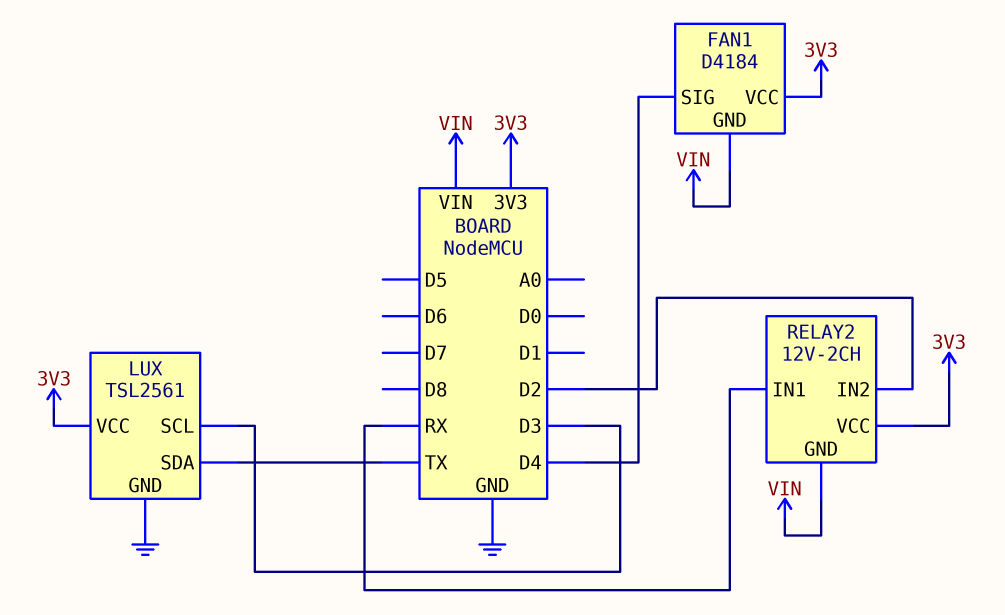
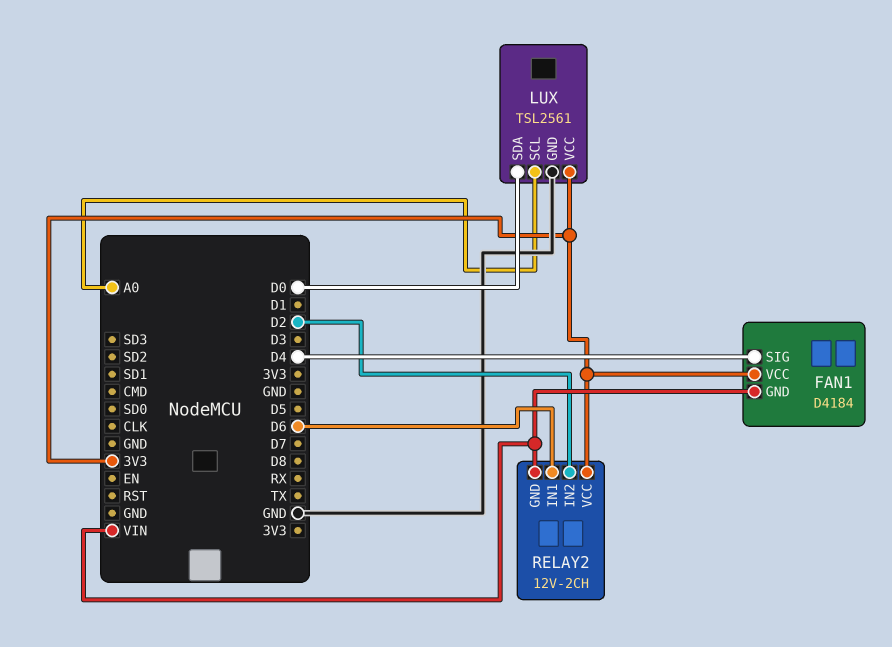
LUX pin SCL: D3 -> A0
LUX pin SDA: TX -> D0
RELAY2 pin IN1: RX -> D6

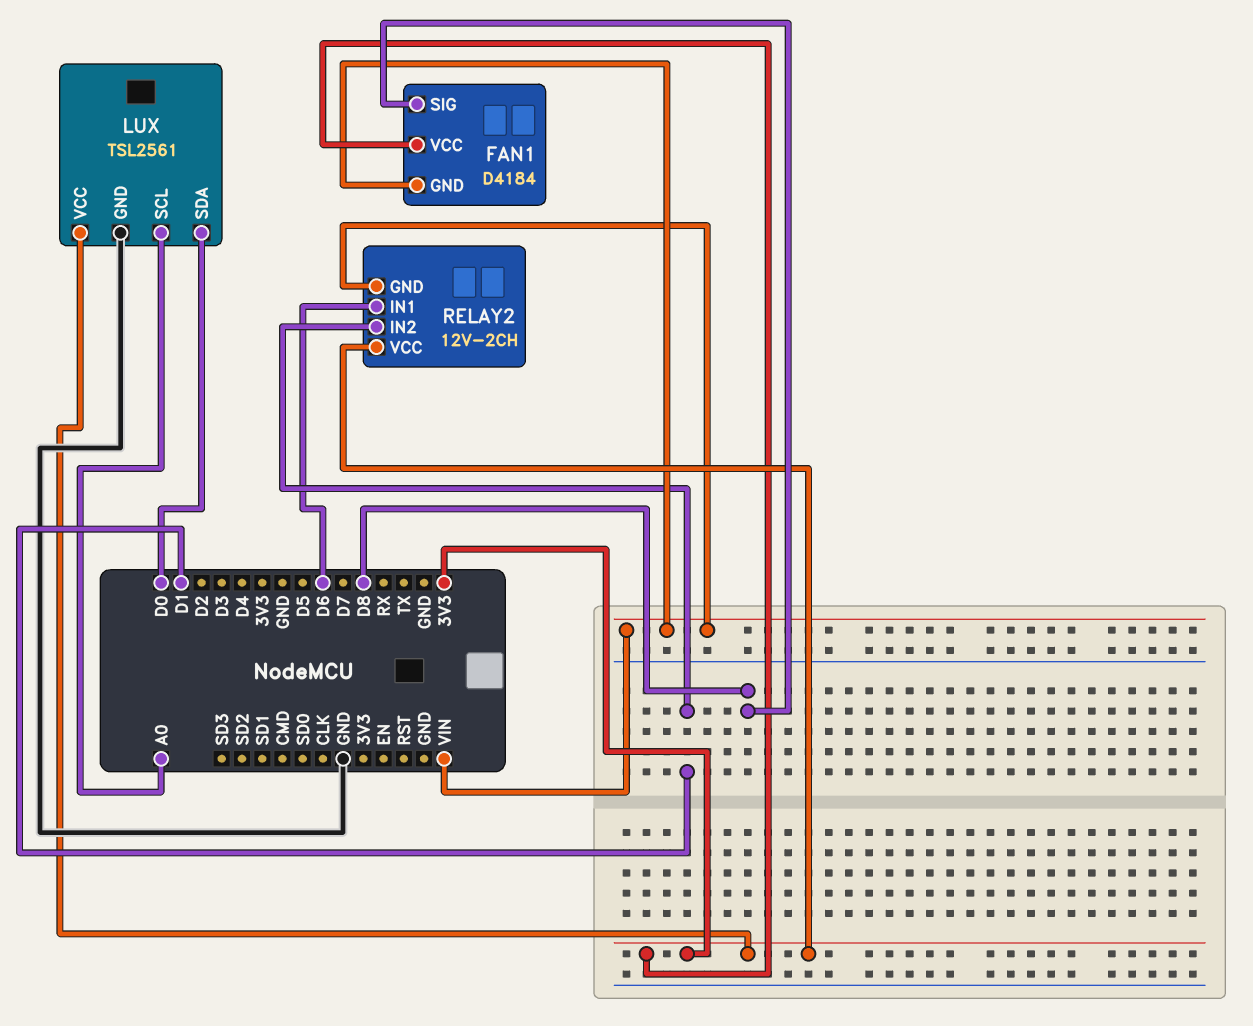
FAN1 pin SIG: D4 -> D8
RELAY2 pin IN2: D2 -> D1

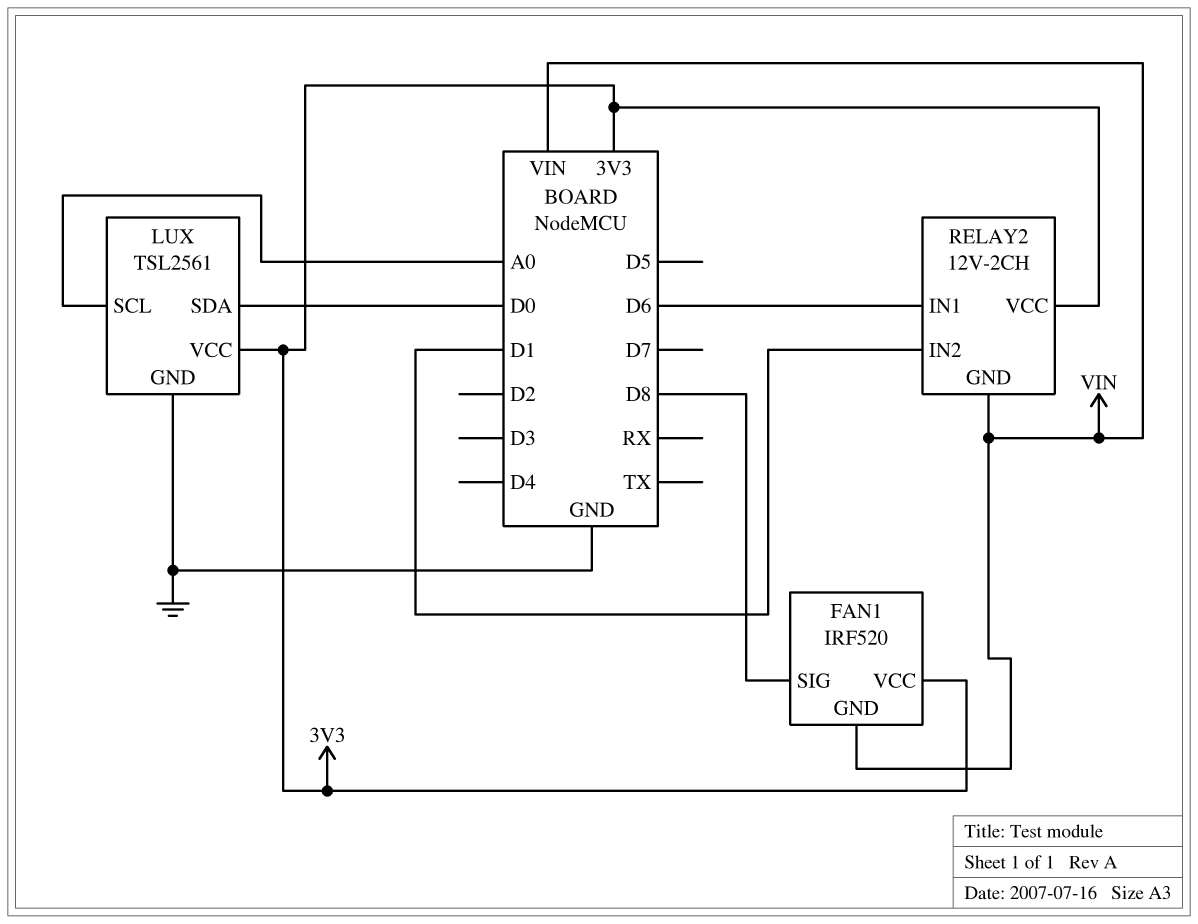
FAN1: D4184 -> IRF520

